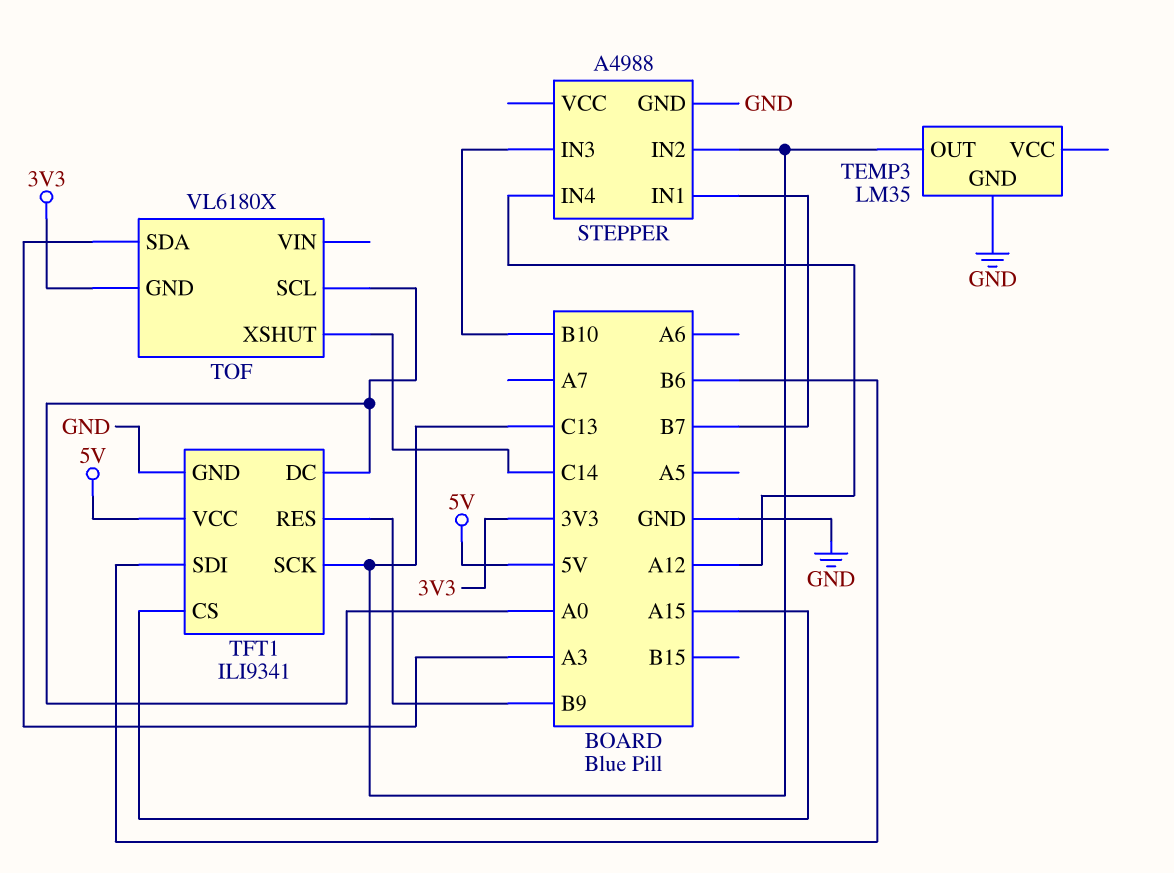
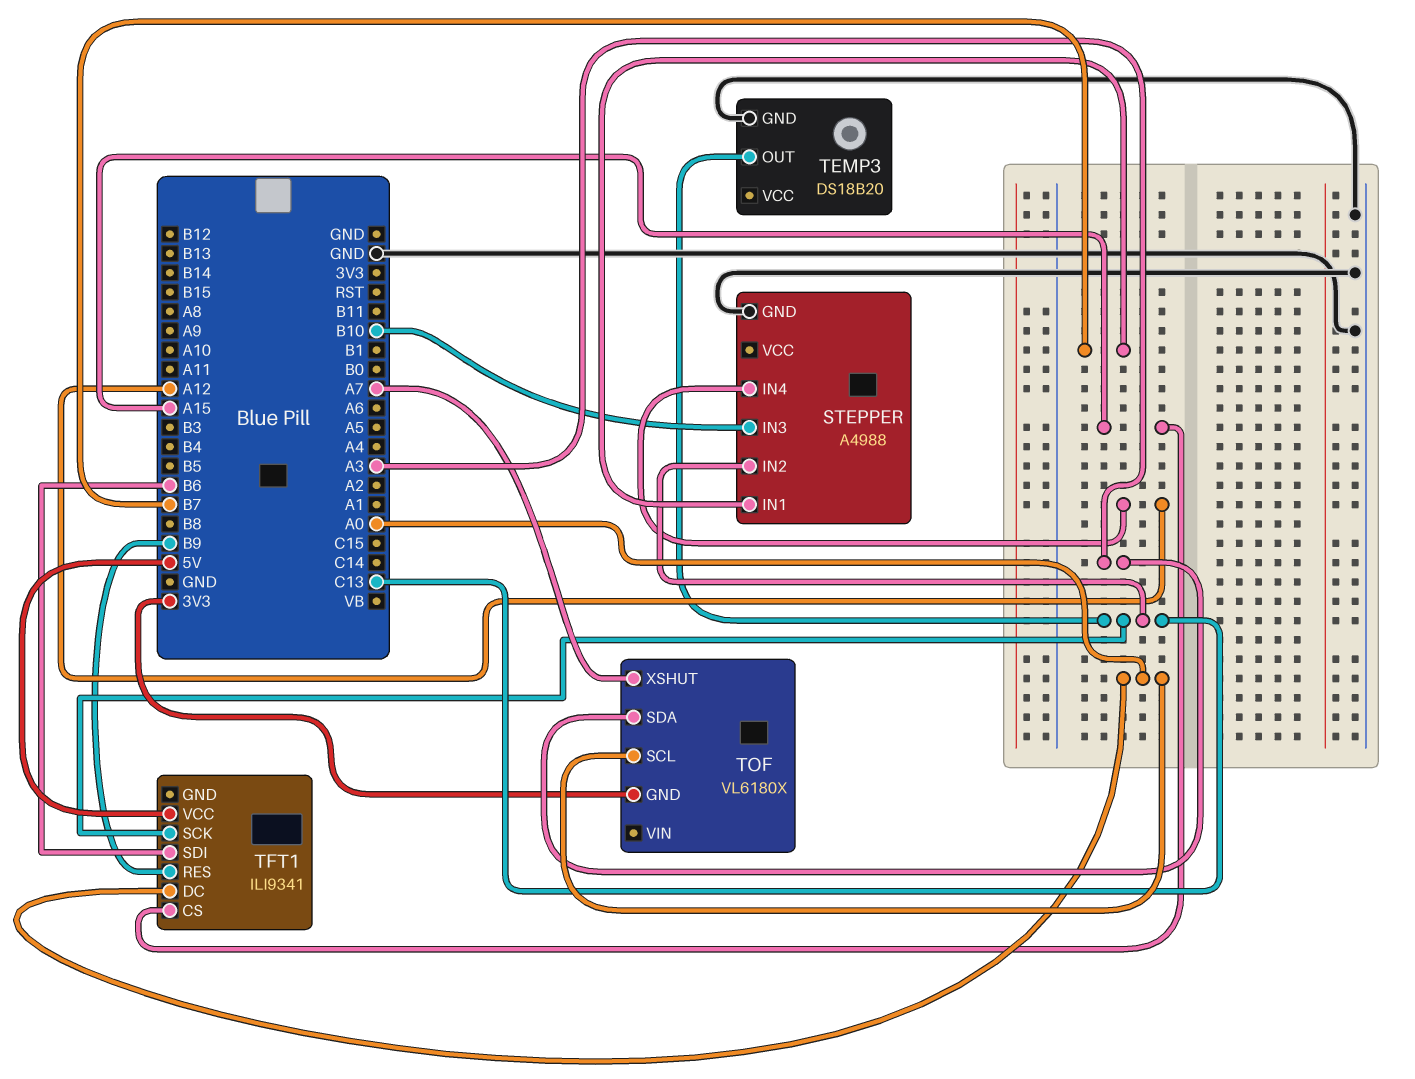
TEMP3: LM35 -> DS18B20
TFT1 pin GND: GND -> none
TOF pin XSHUT: C14 -> A7

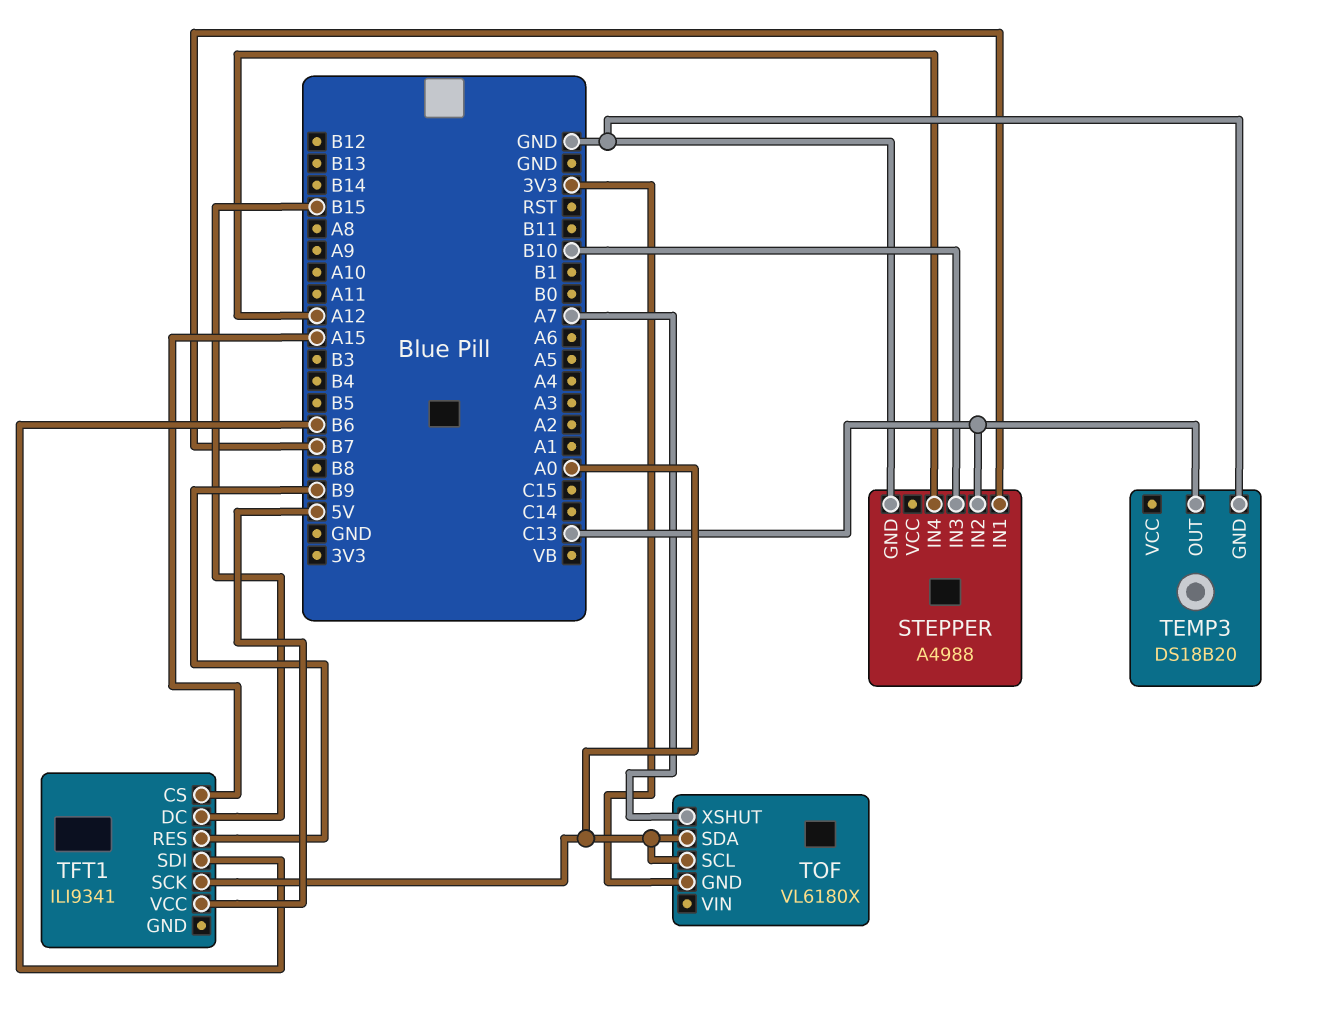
TFT1 pin DC: A0 -> B15
TFT1 pin SCK: C13 -> A0
TOF pin SDA: A3 -> A0

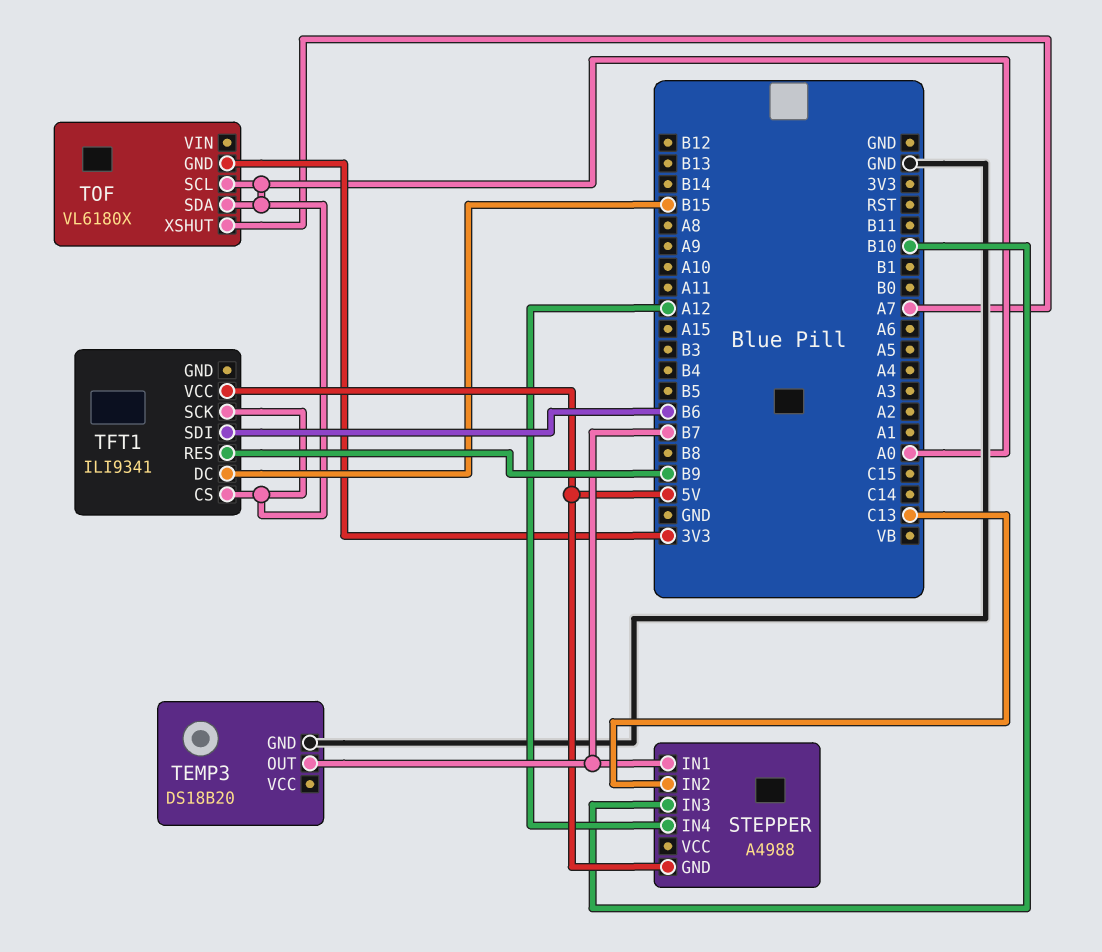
STEPPER pin GND: GND -> 5V
TEMP3 pin OUT: C13 -> B7
TFT1 pin CS: A15 -> A0

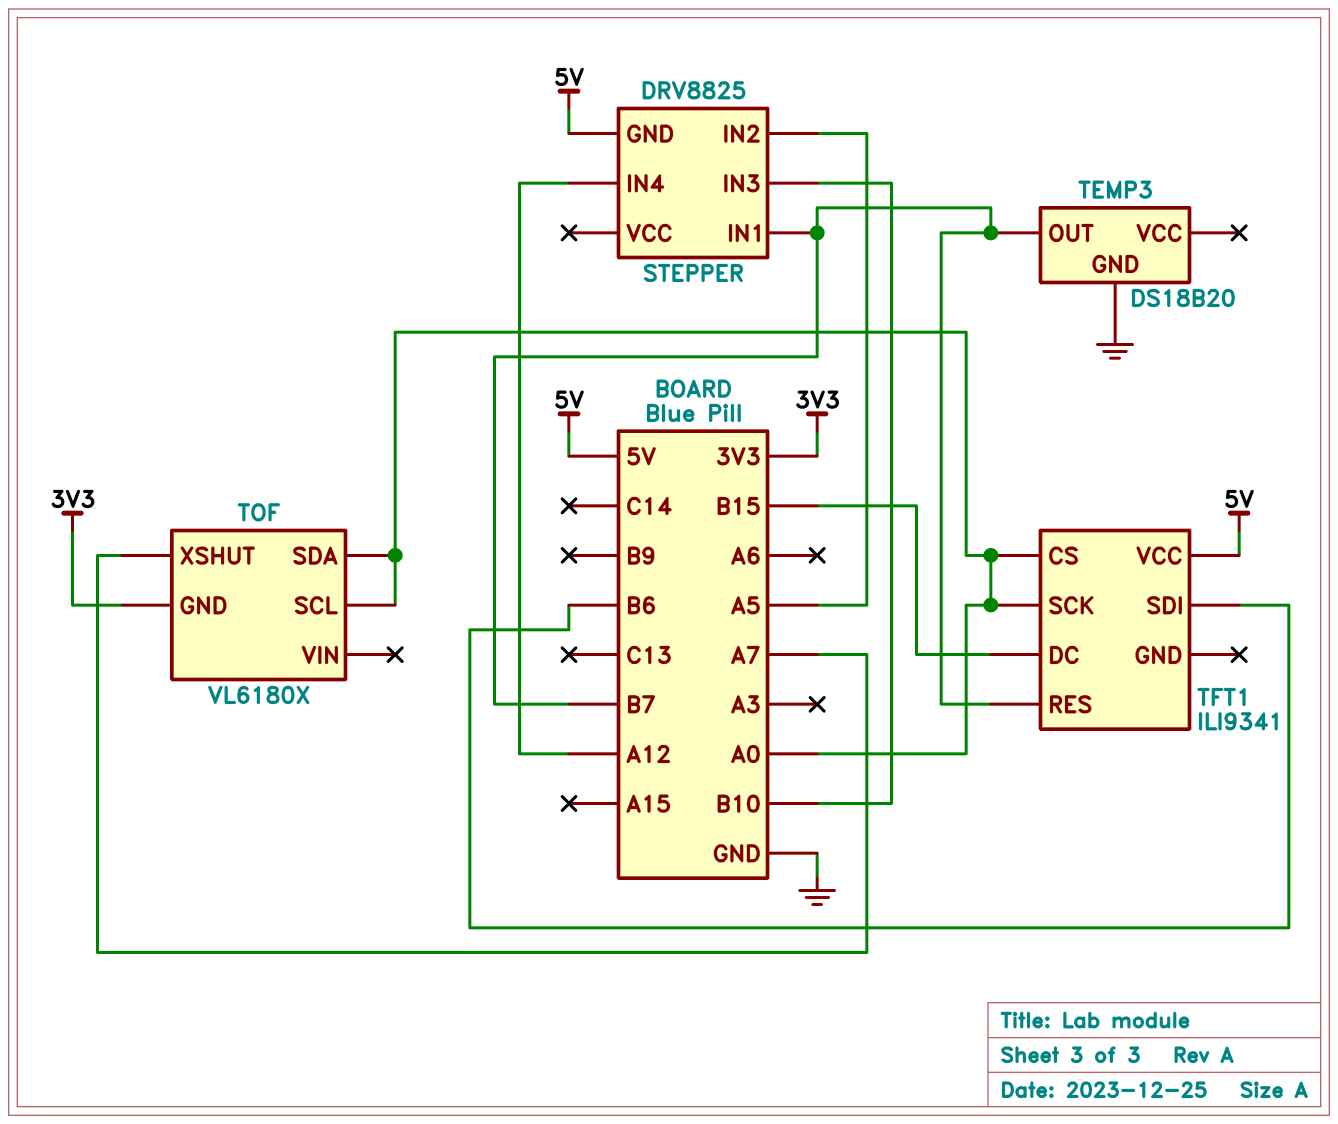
STEPPER: A4988 -> DRV8825
STEPPER pin IN2: C13 -> A5
TFT1 pin RES: B9 -> B7

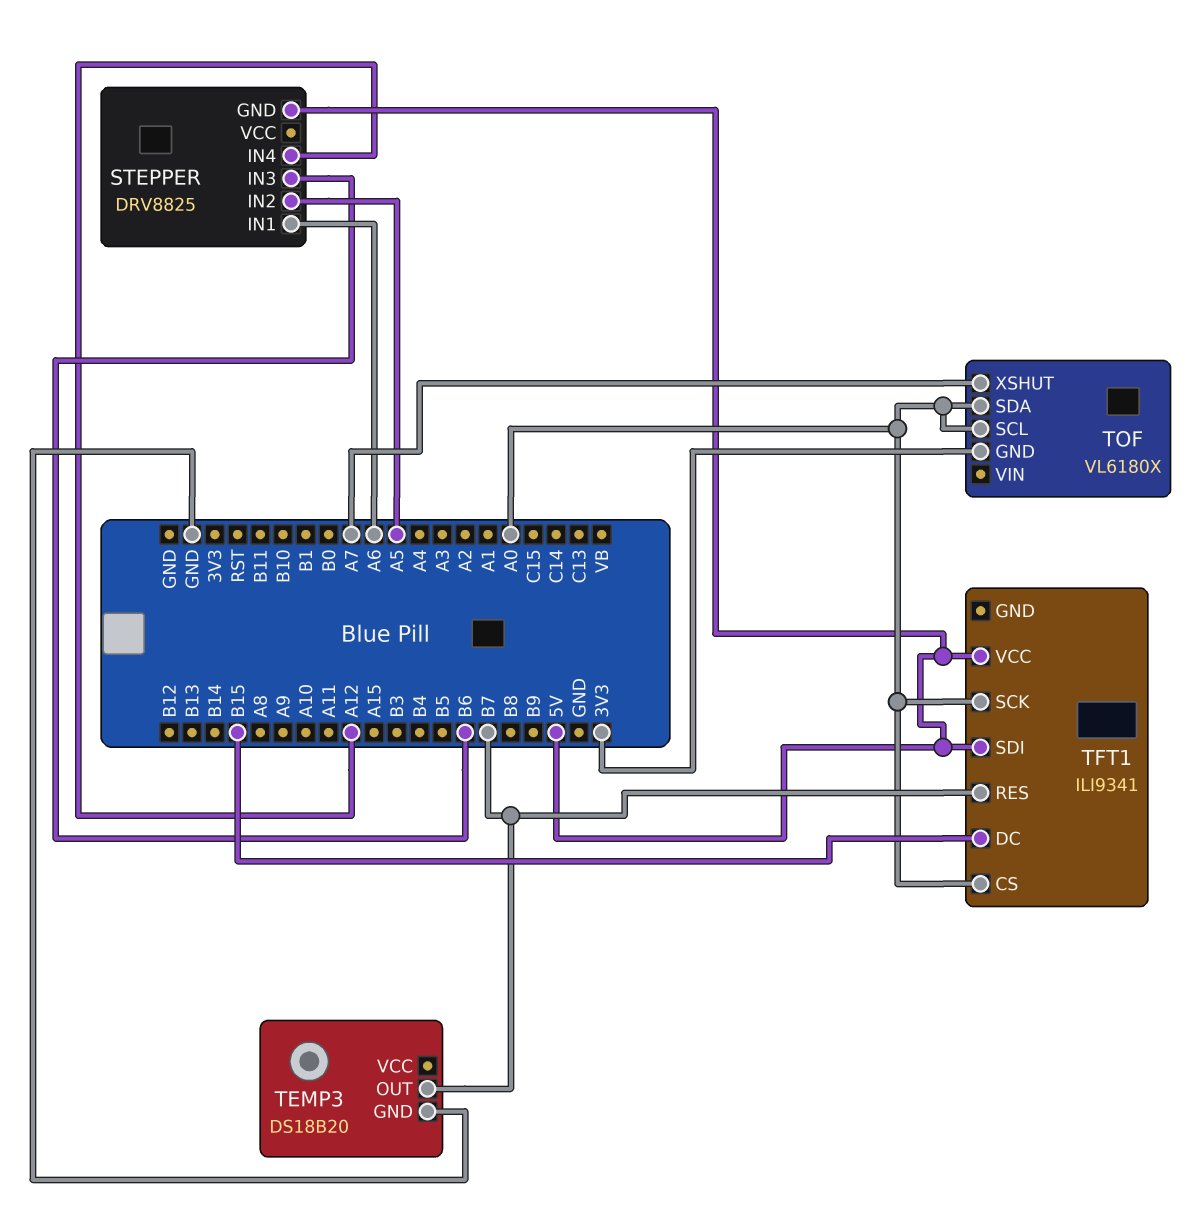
STEPPER pin IN1: B7 -> A6
STEPPER pin IN3: B10 -> B6
TFT1 pin SDI: B6 -> 5V

